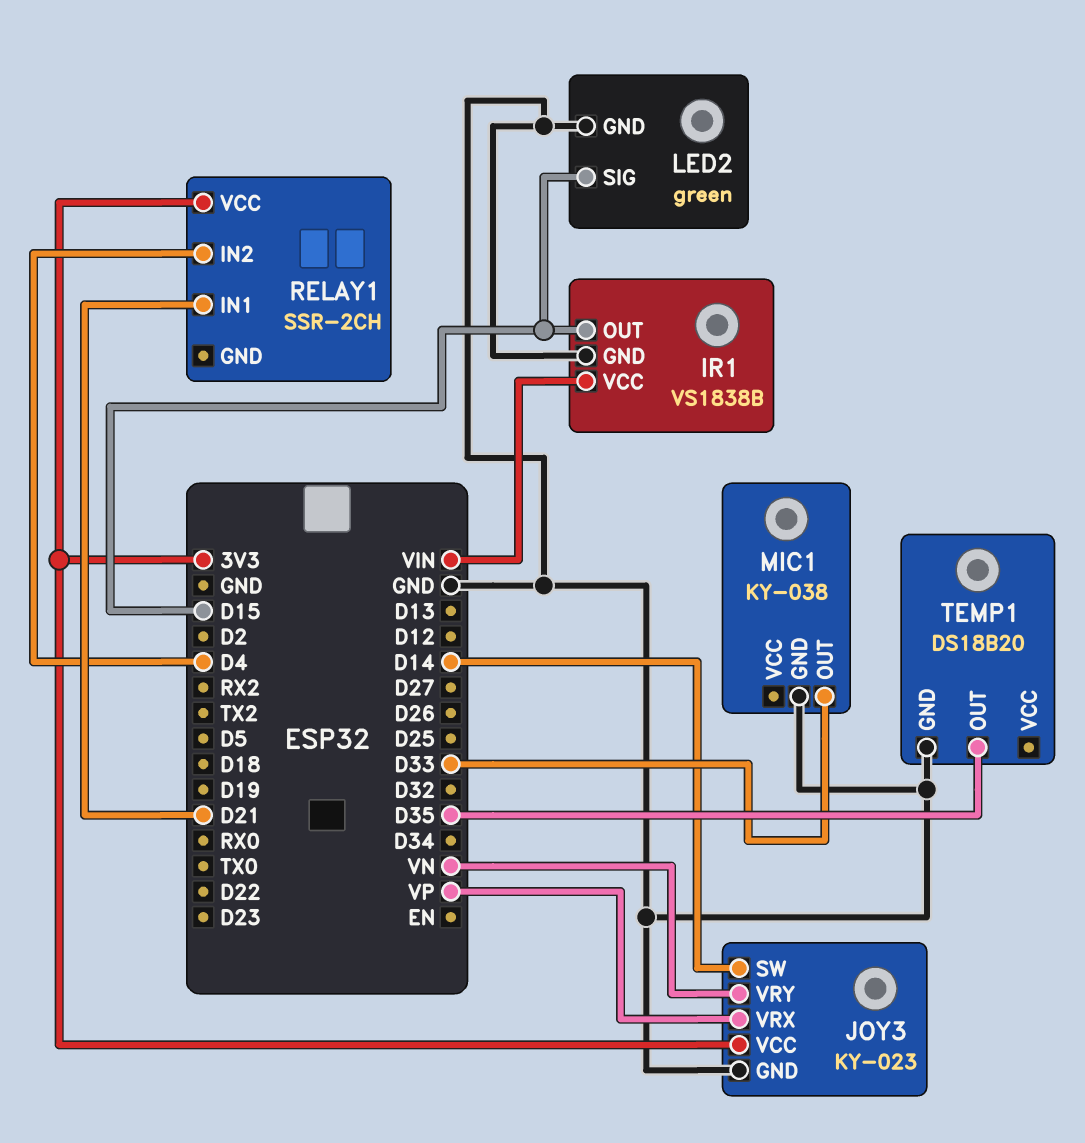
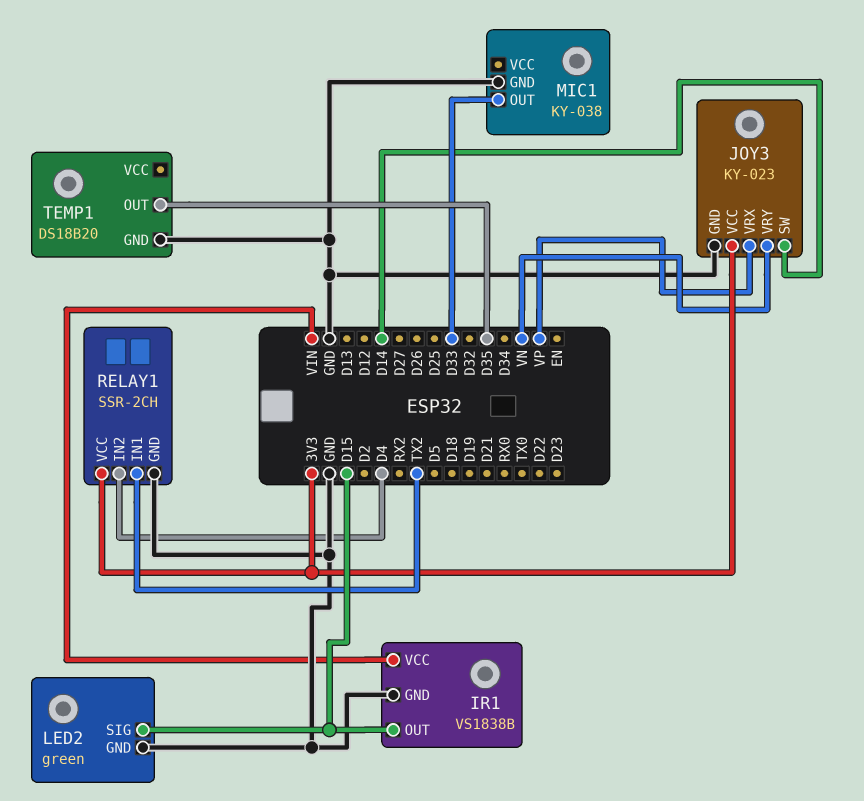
RELAY1 pin GND: none -> GND
RELAY1 pin IN1: D21 -> TX2

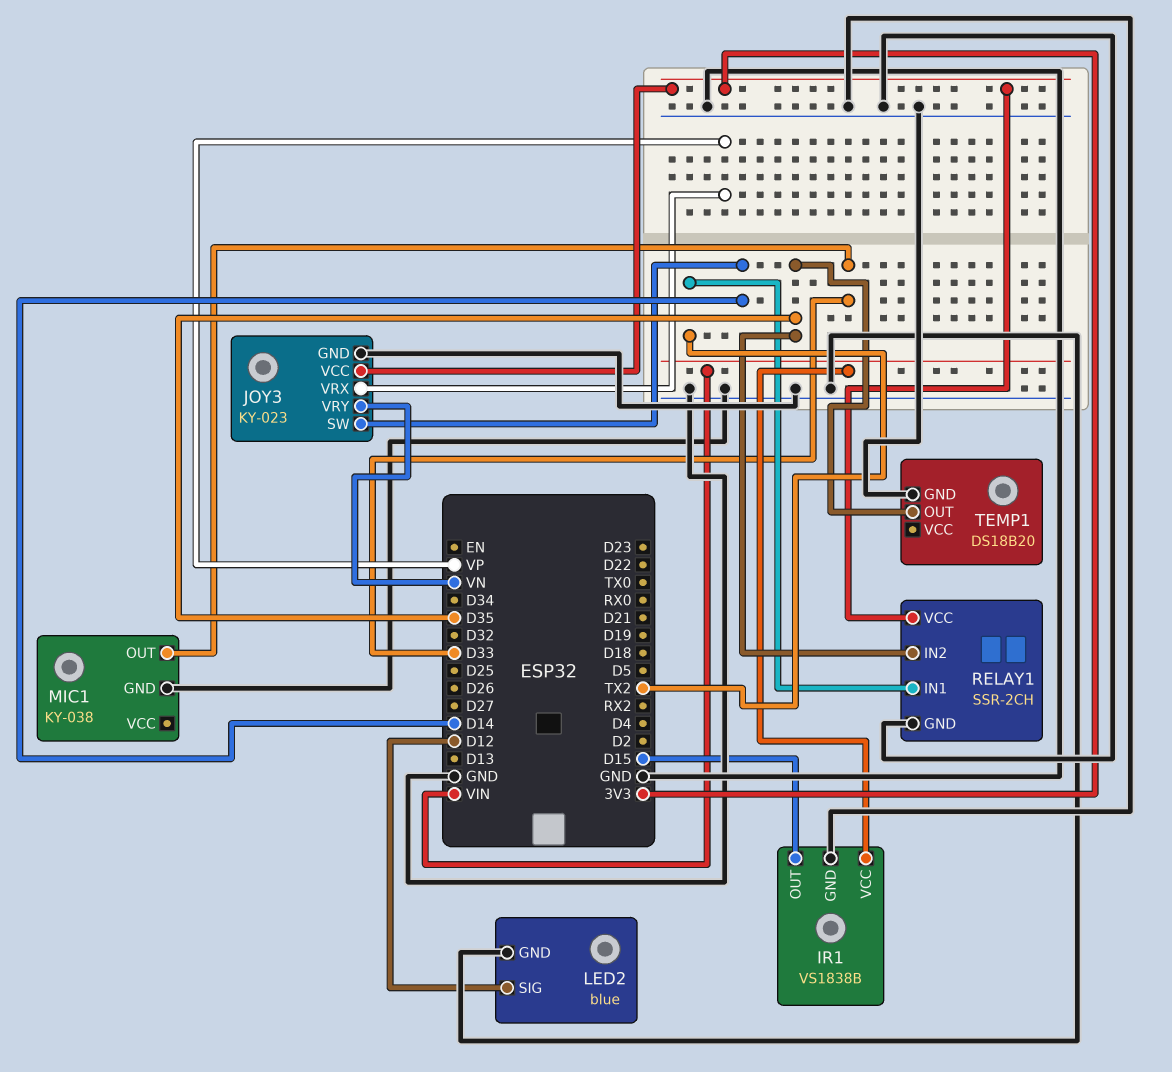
LED2: green -> blue
LED2 pin SIG: D15 -> D12
RELAY1 pin IN2: D4 -> D35

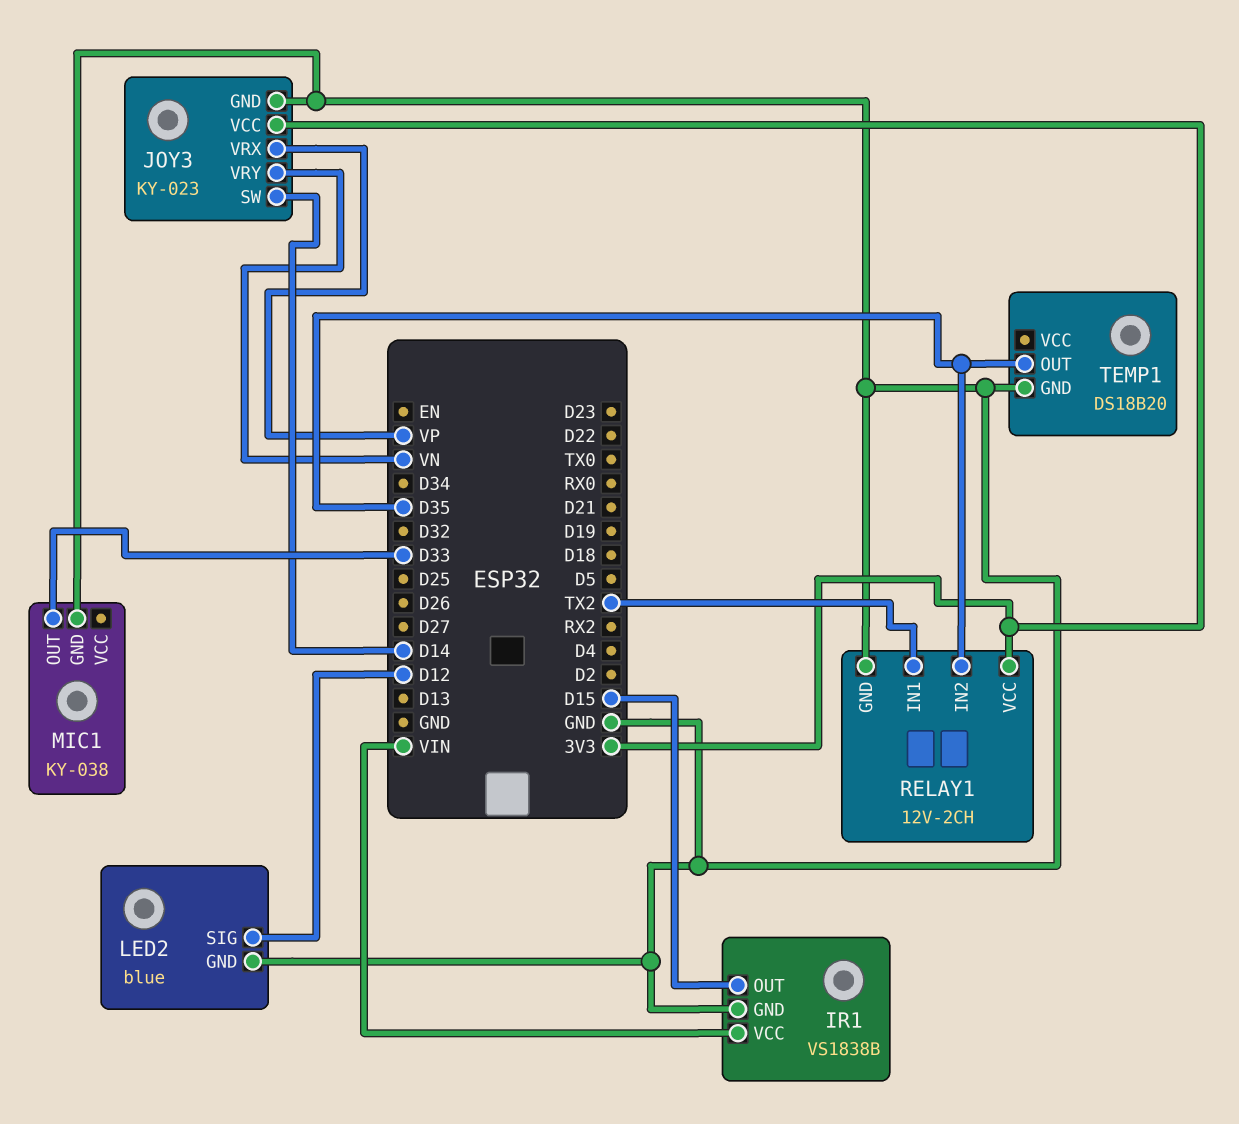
RELAY1: SSR-2CH -> 12V-2CH

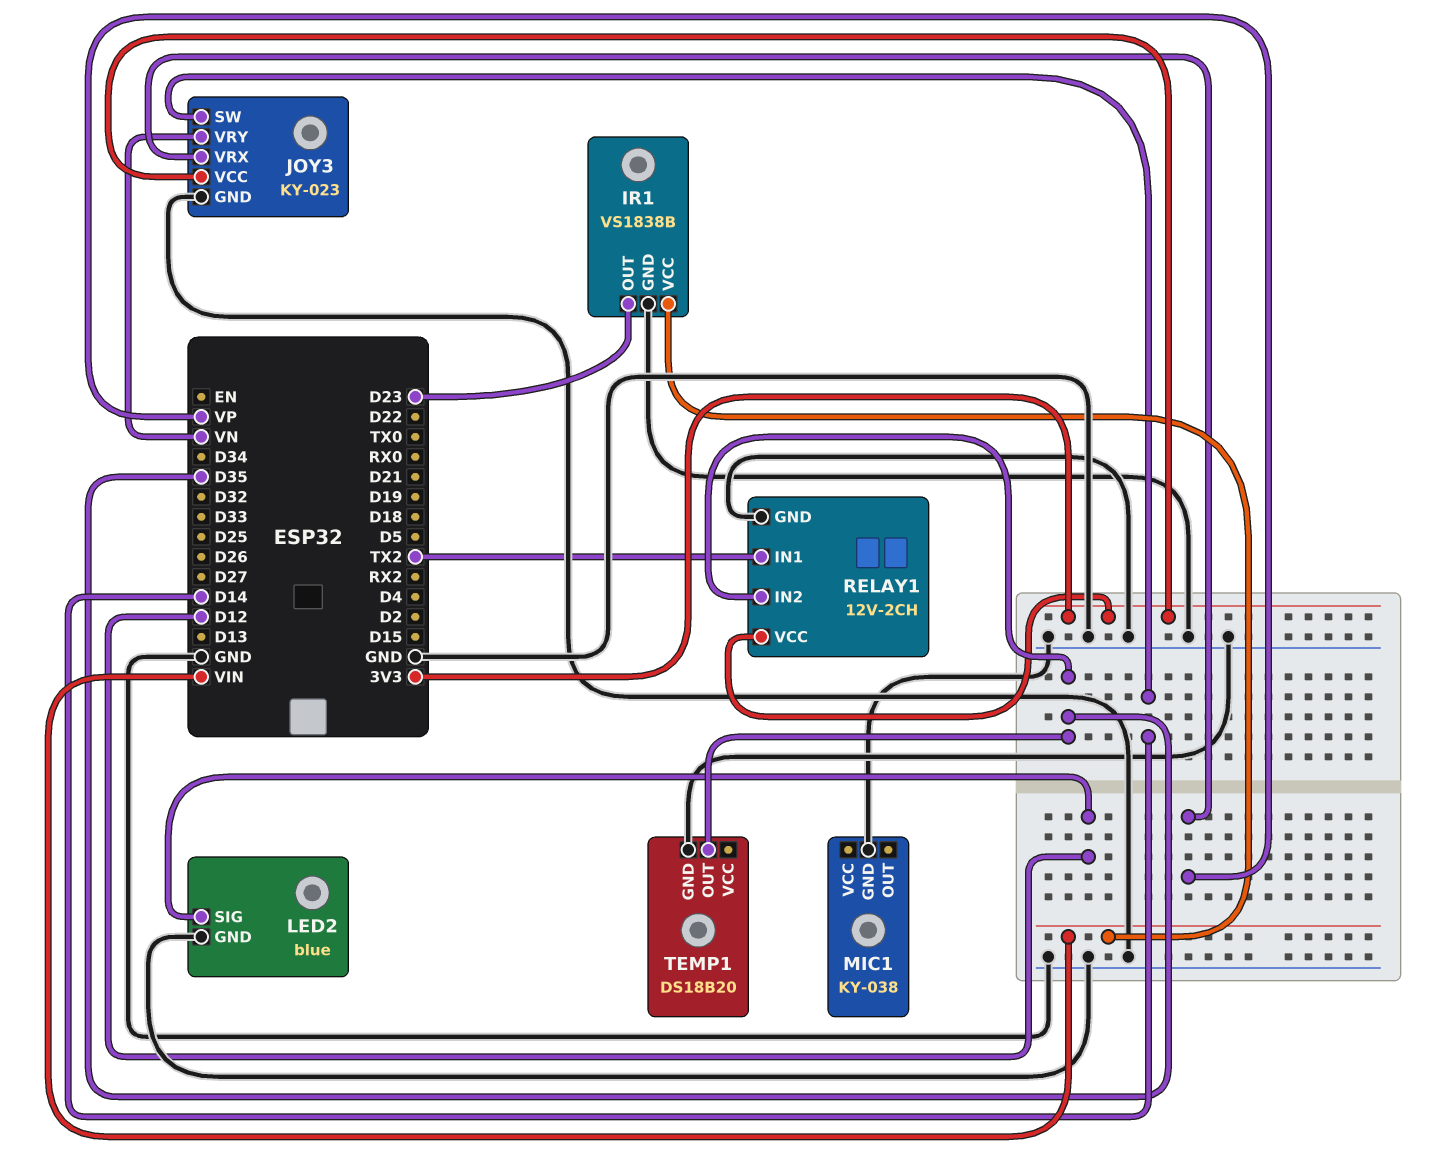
IR1 pin OUT: D15 -> D23
MIC1 pin OUT: D33 -> none

